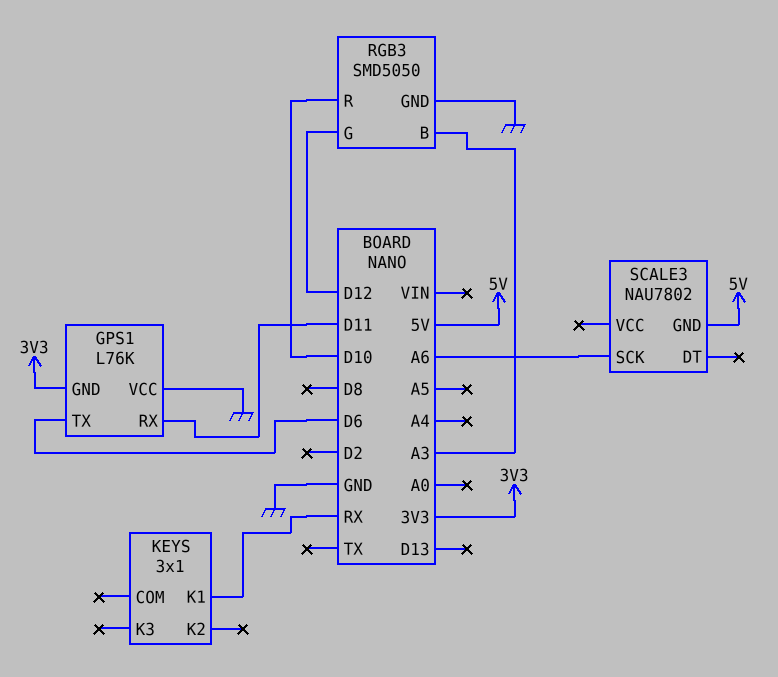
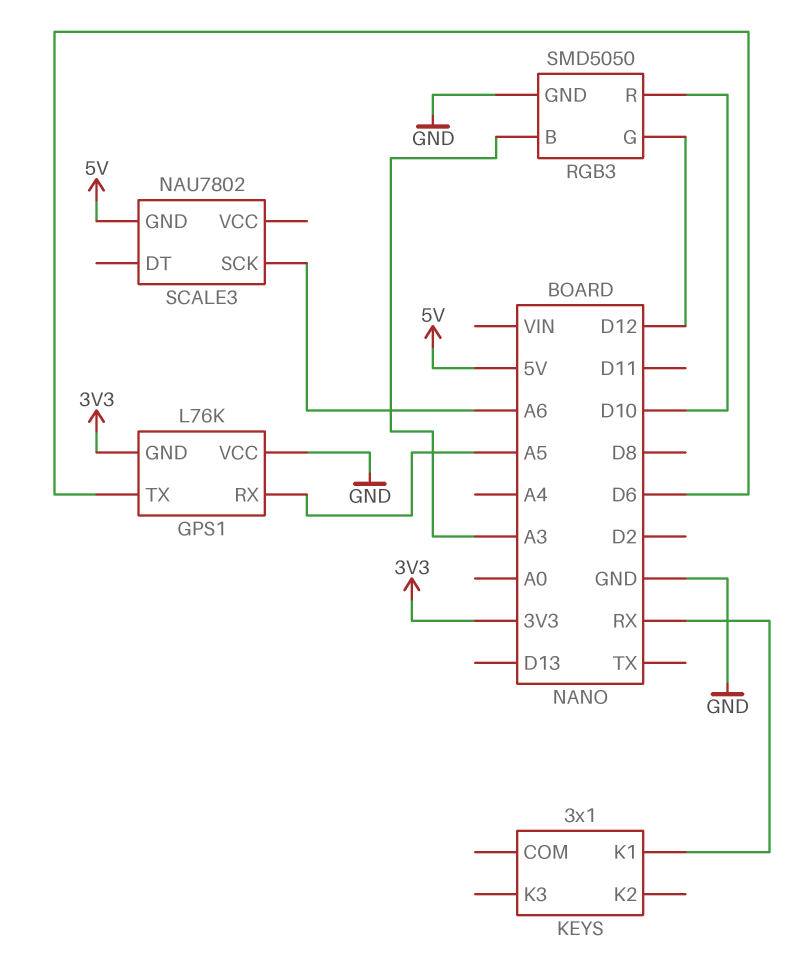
GPS1 pin RX: D11 -> A5

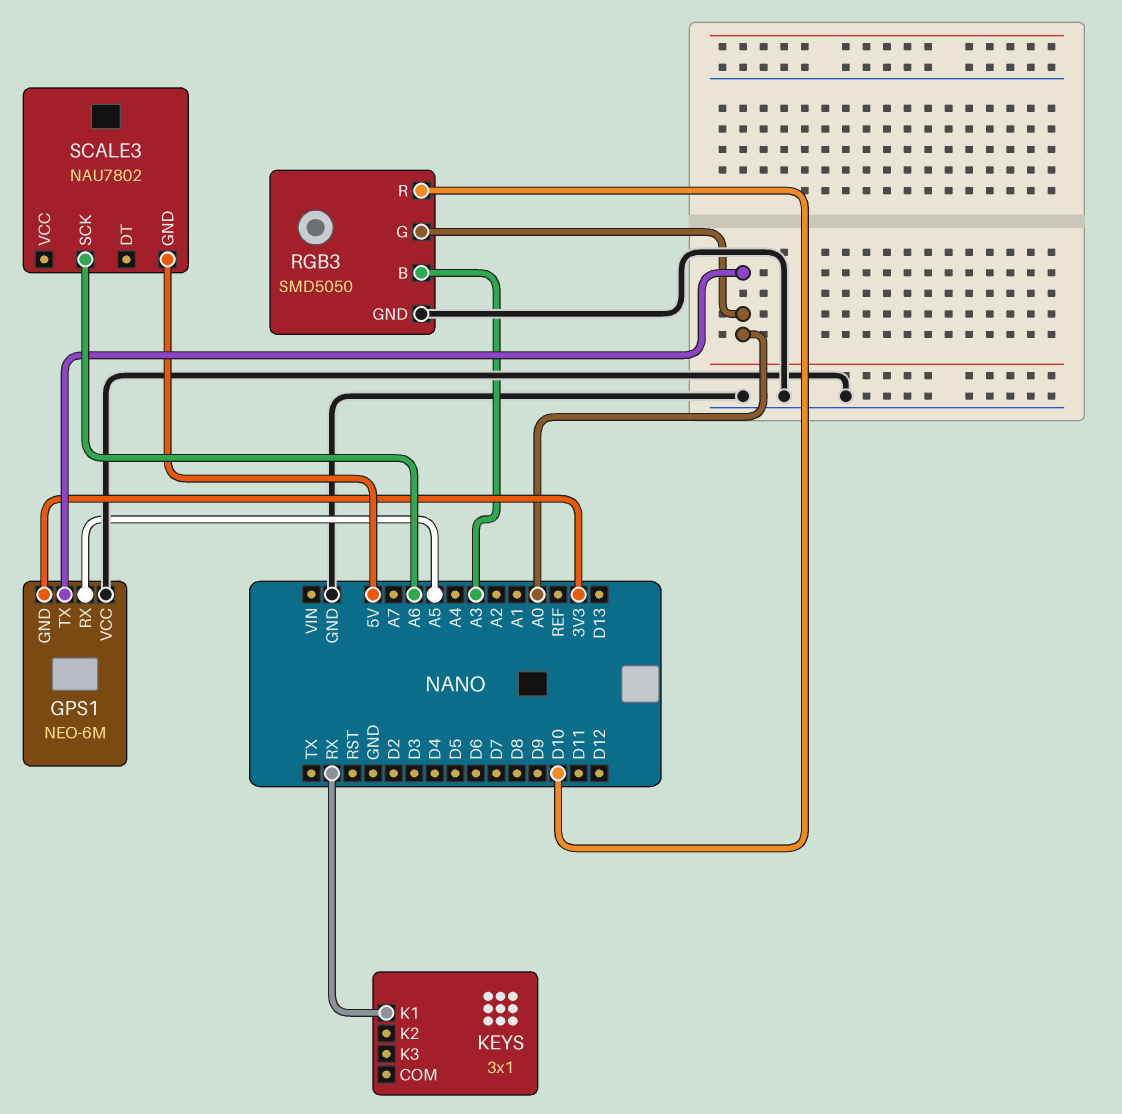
GPS1: L76K -> NEO-6M
GPS1 pin TX: D6 -> A0
RGB3 pin G: D12 -> A0

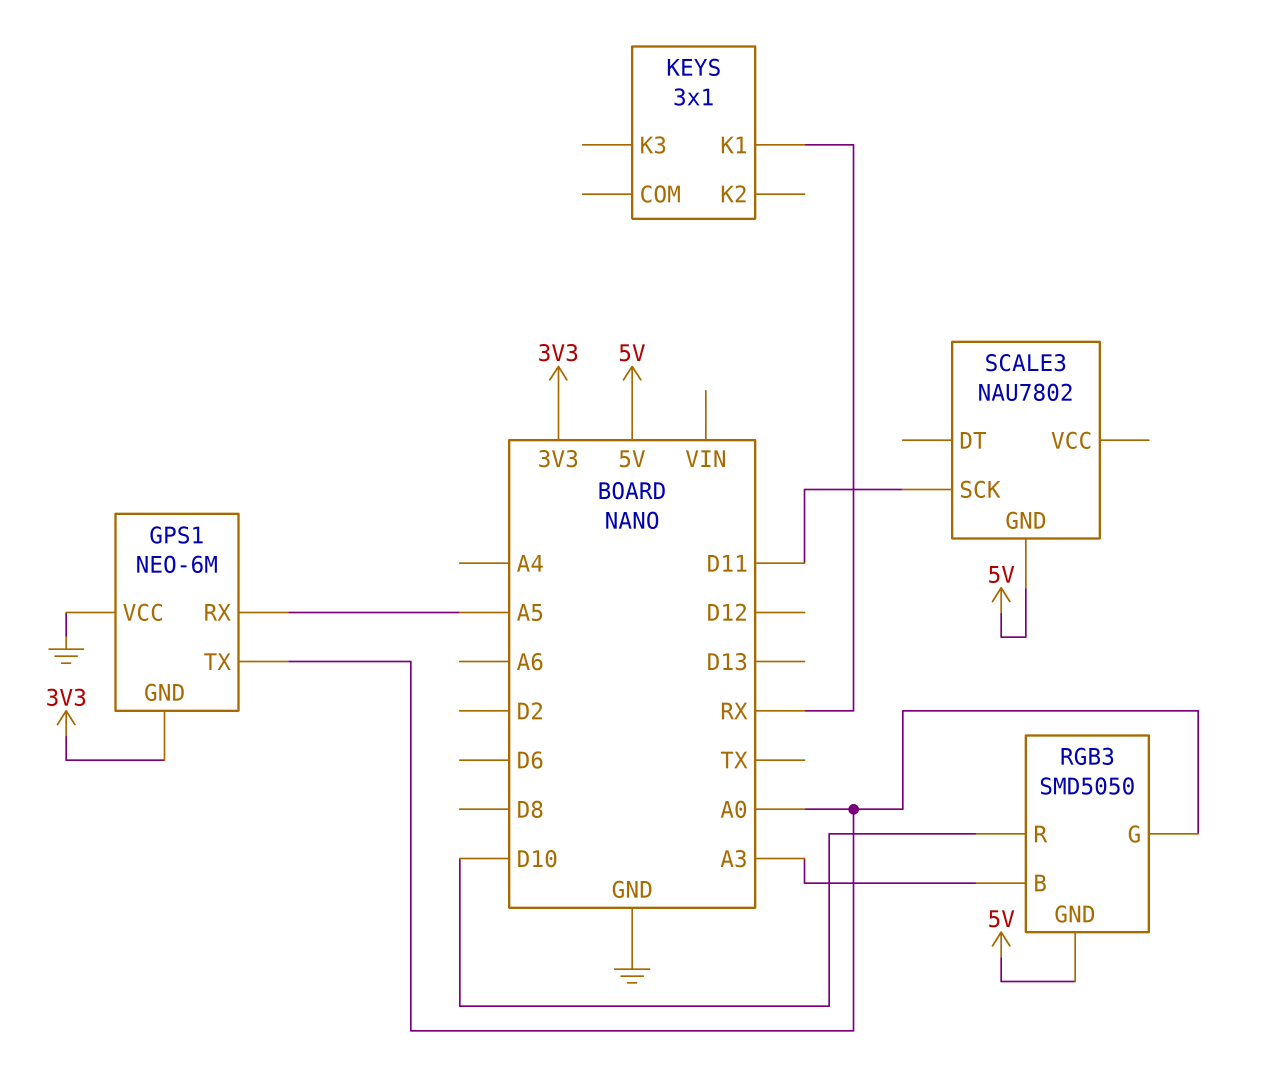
RGB3 pin GND: GND -> 5V
SCALE3 pin SCK: A6 -> D11

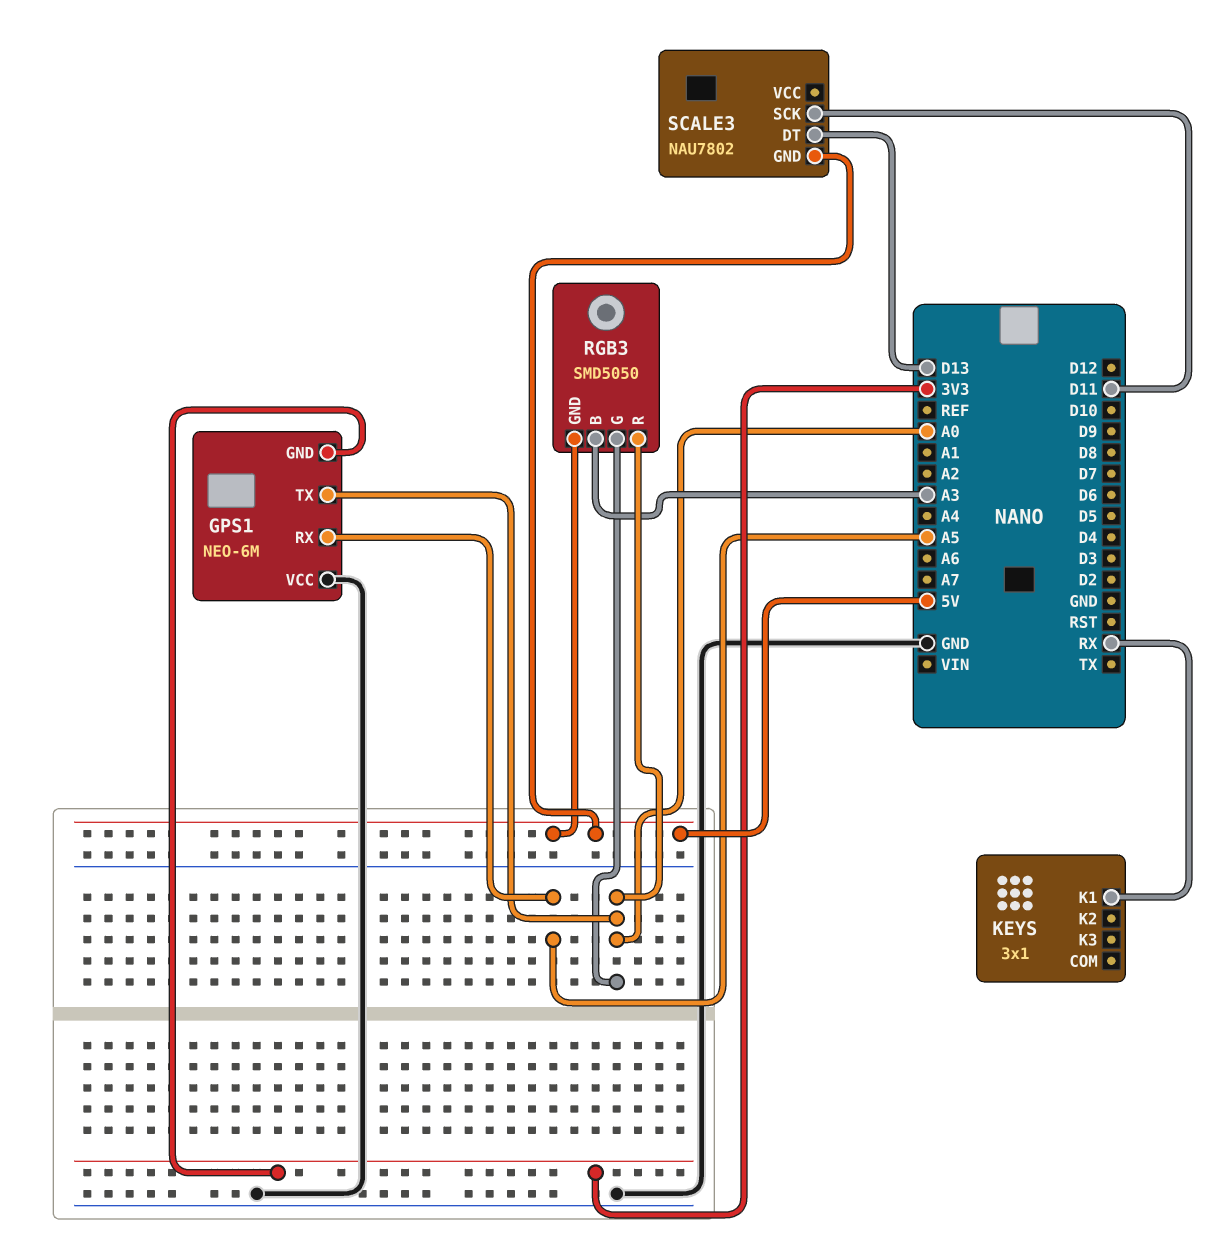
RGB3 pin R: D10 -> A0
SCALE3 pin DT: none -> D13

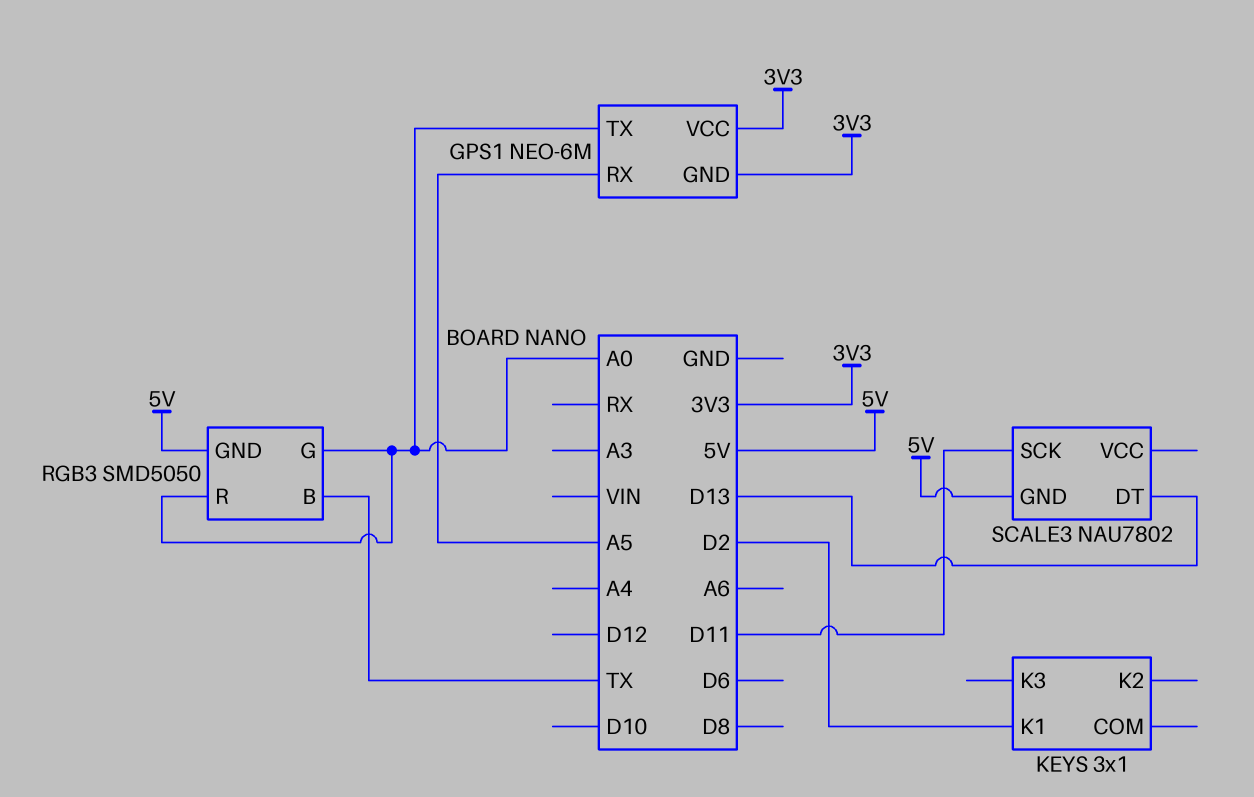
GPS1 pin VCC: GND -> 3V3
KEYS pin K1: RX -> D2
RGB3 pin B: A3 -> TX

